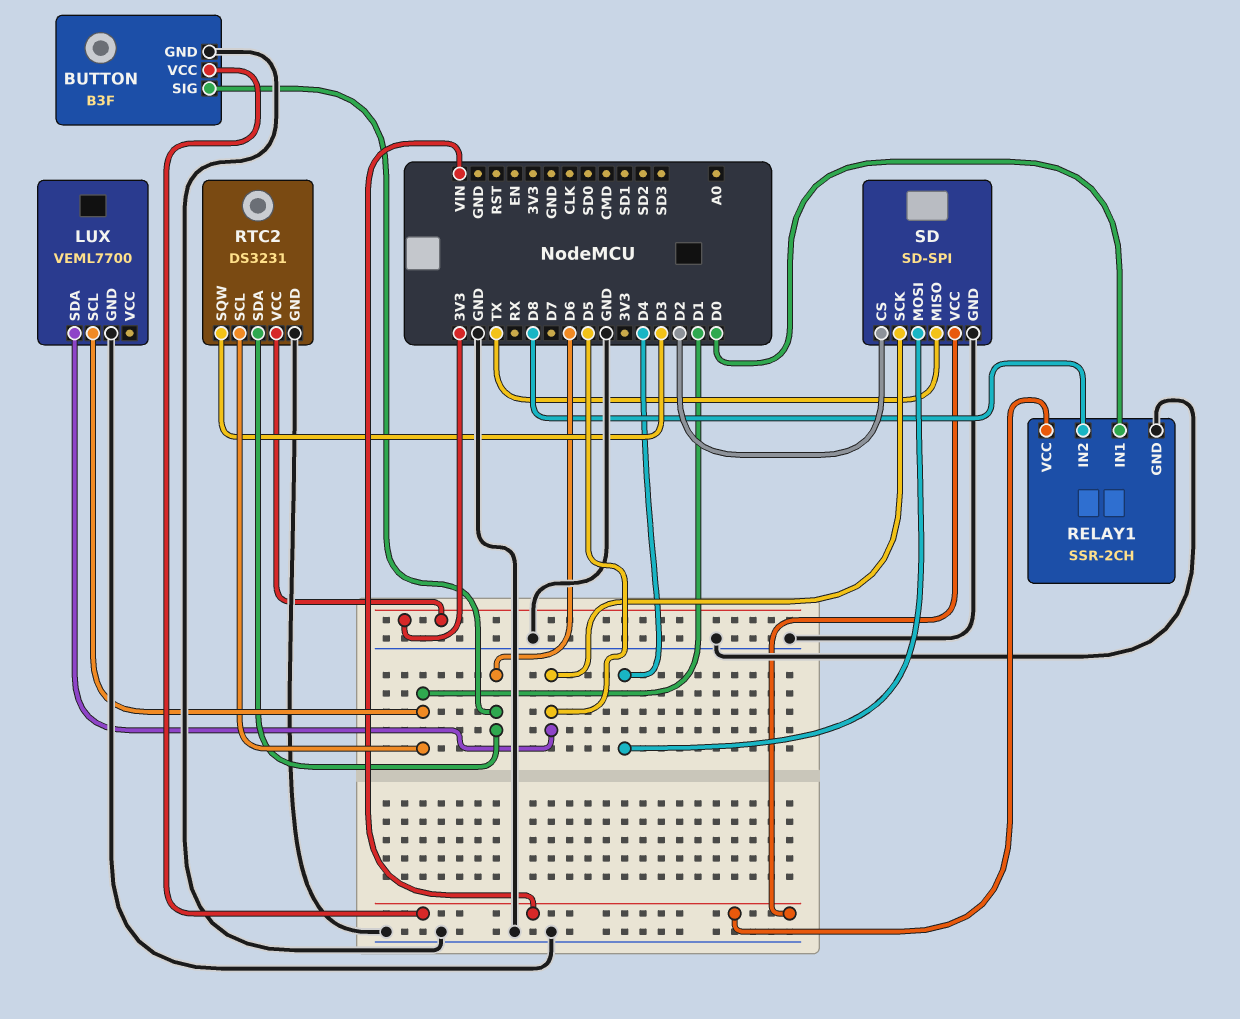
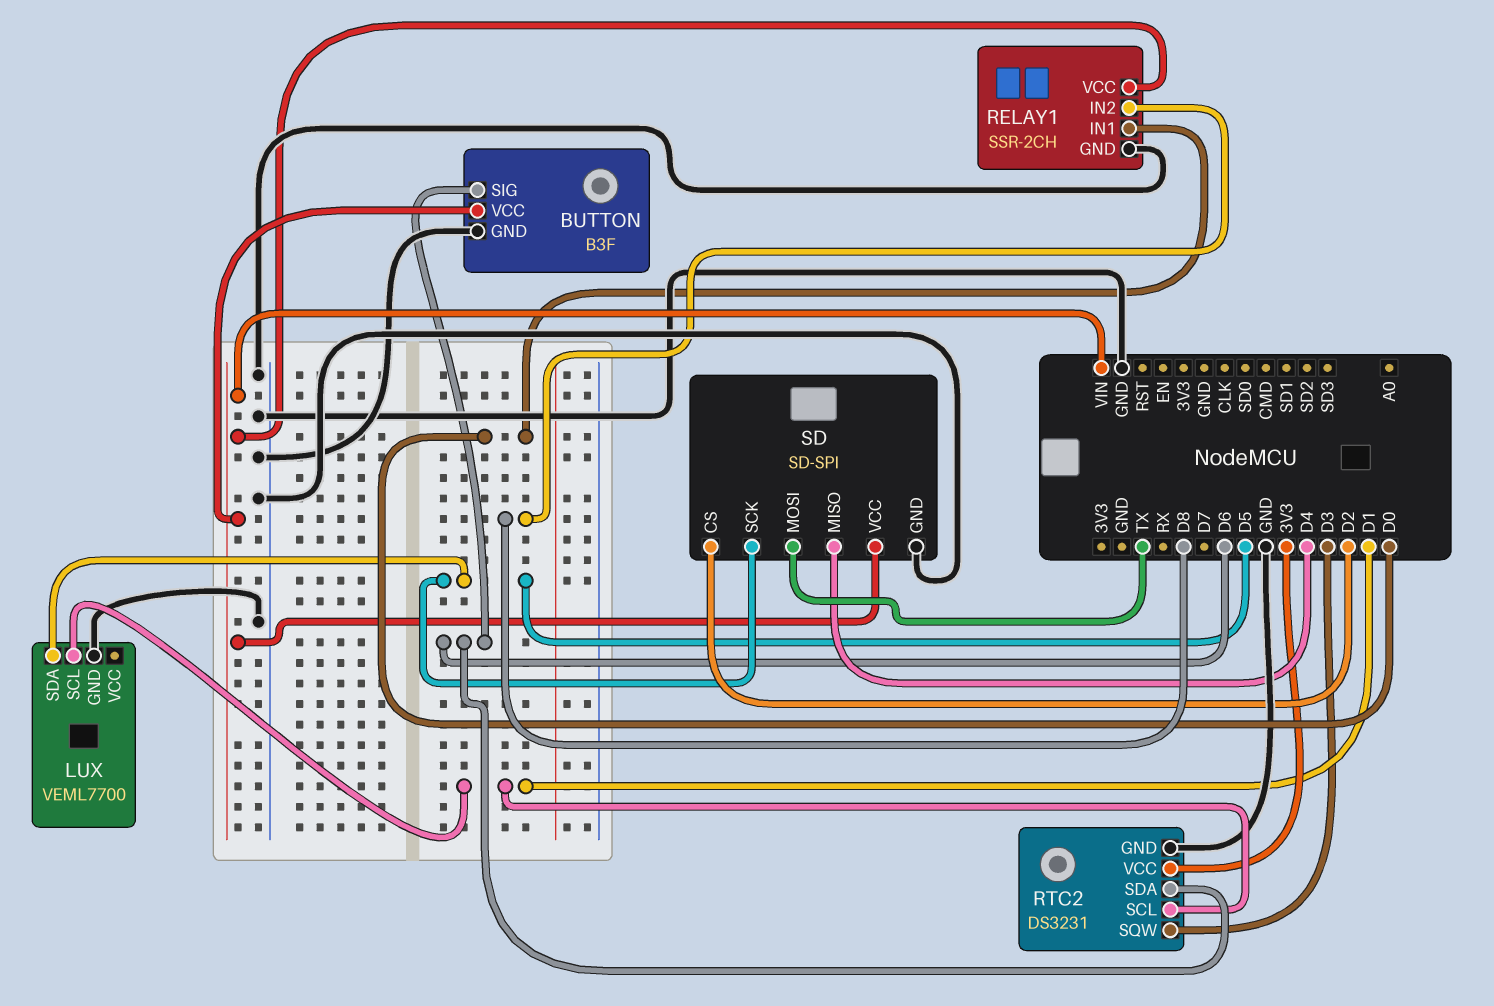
SD pin MISO: TX -> D4
SD pin MOSI: D4 -> TX

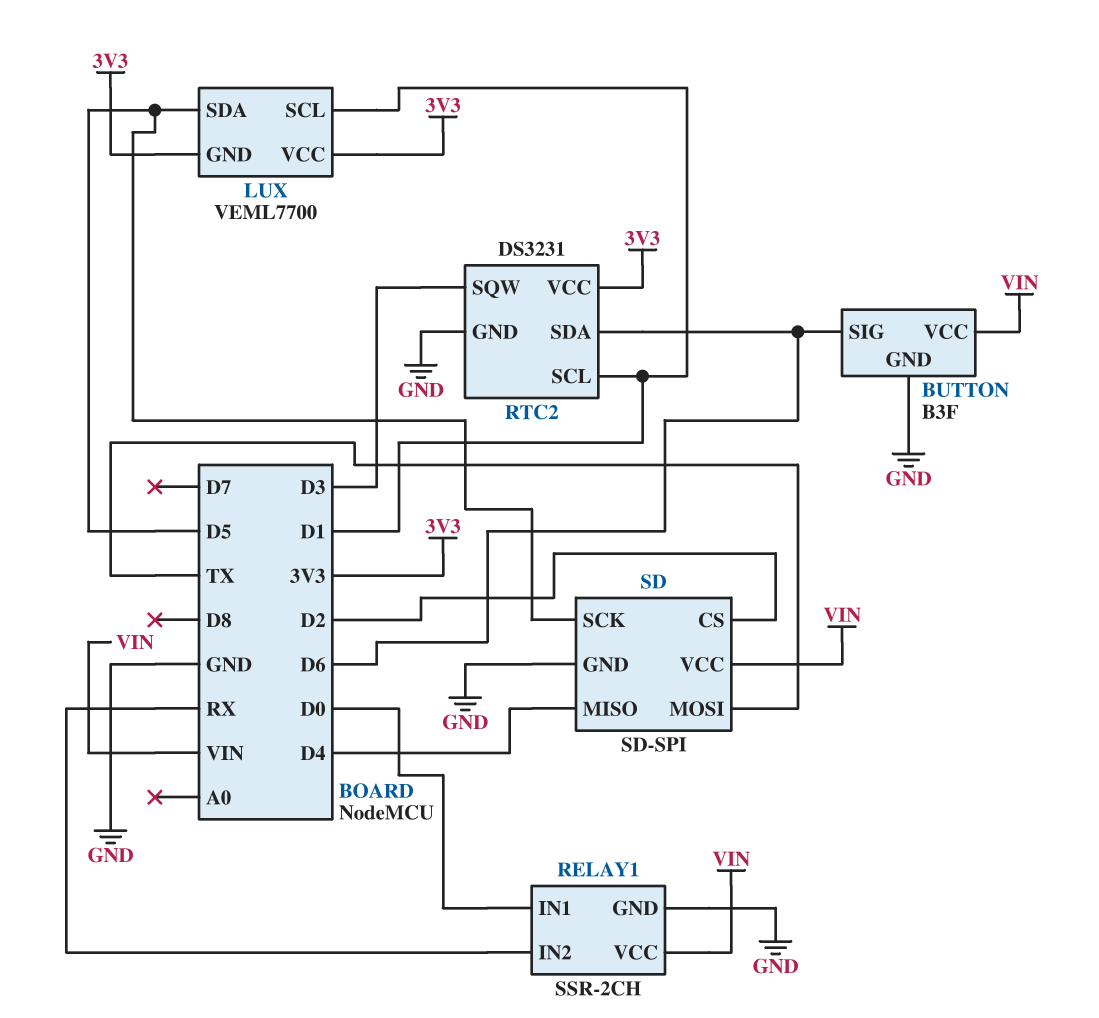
LUX pin GND: GND -> 3V3
LUX pin VCC: none -> 3V3
RELAY1 pin IN2: D8 -> RX

